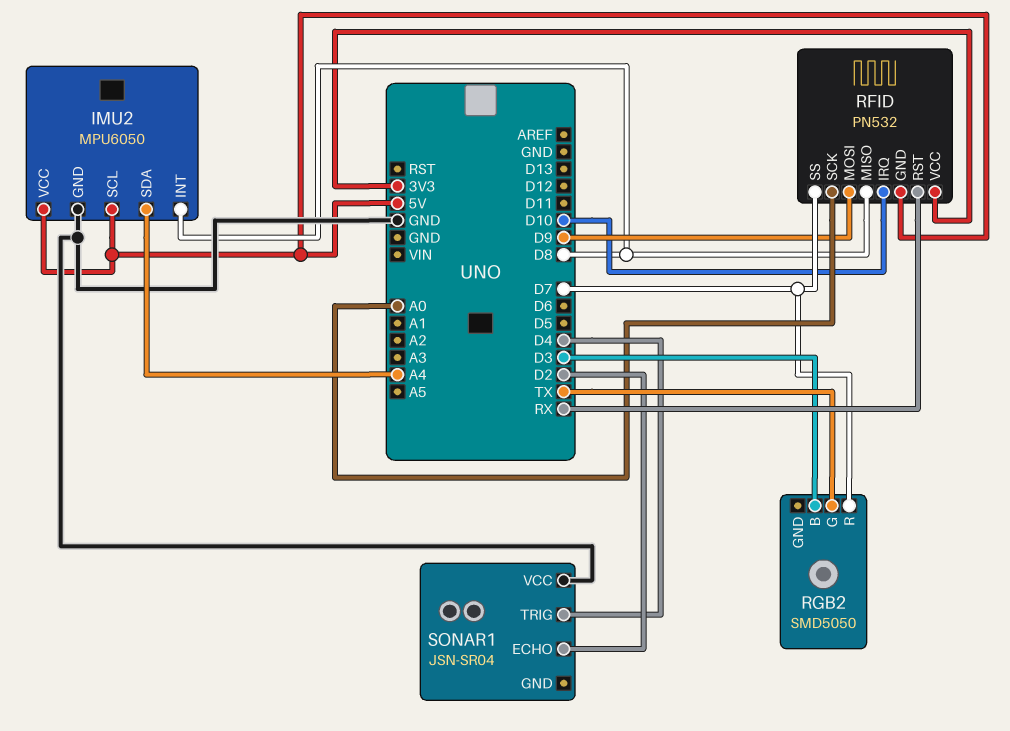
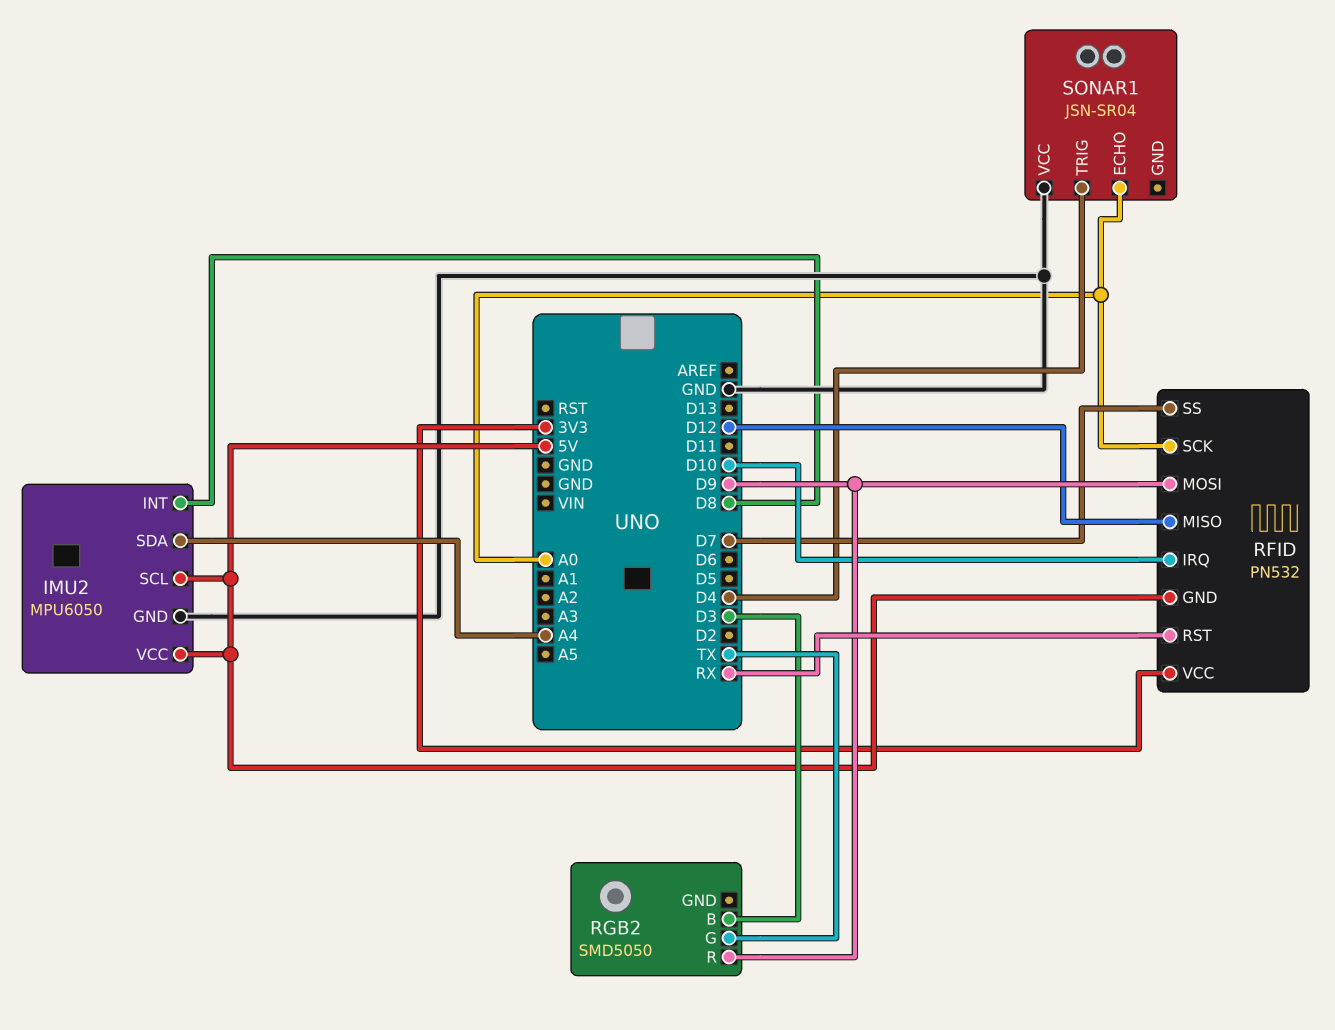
RFID pin MISO: D8 -> D12
RGB2 pin R: D7 -> D9
SONAR1 pin ECHO: D2 -> A0

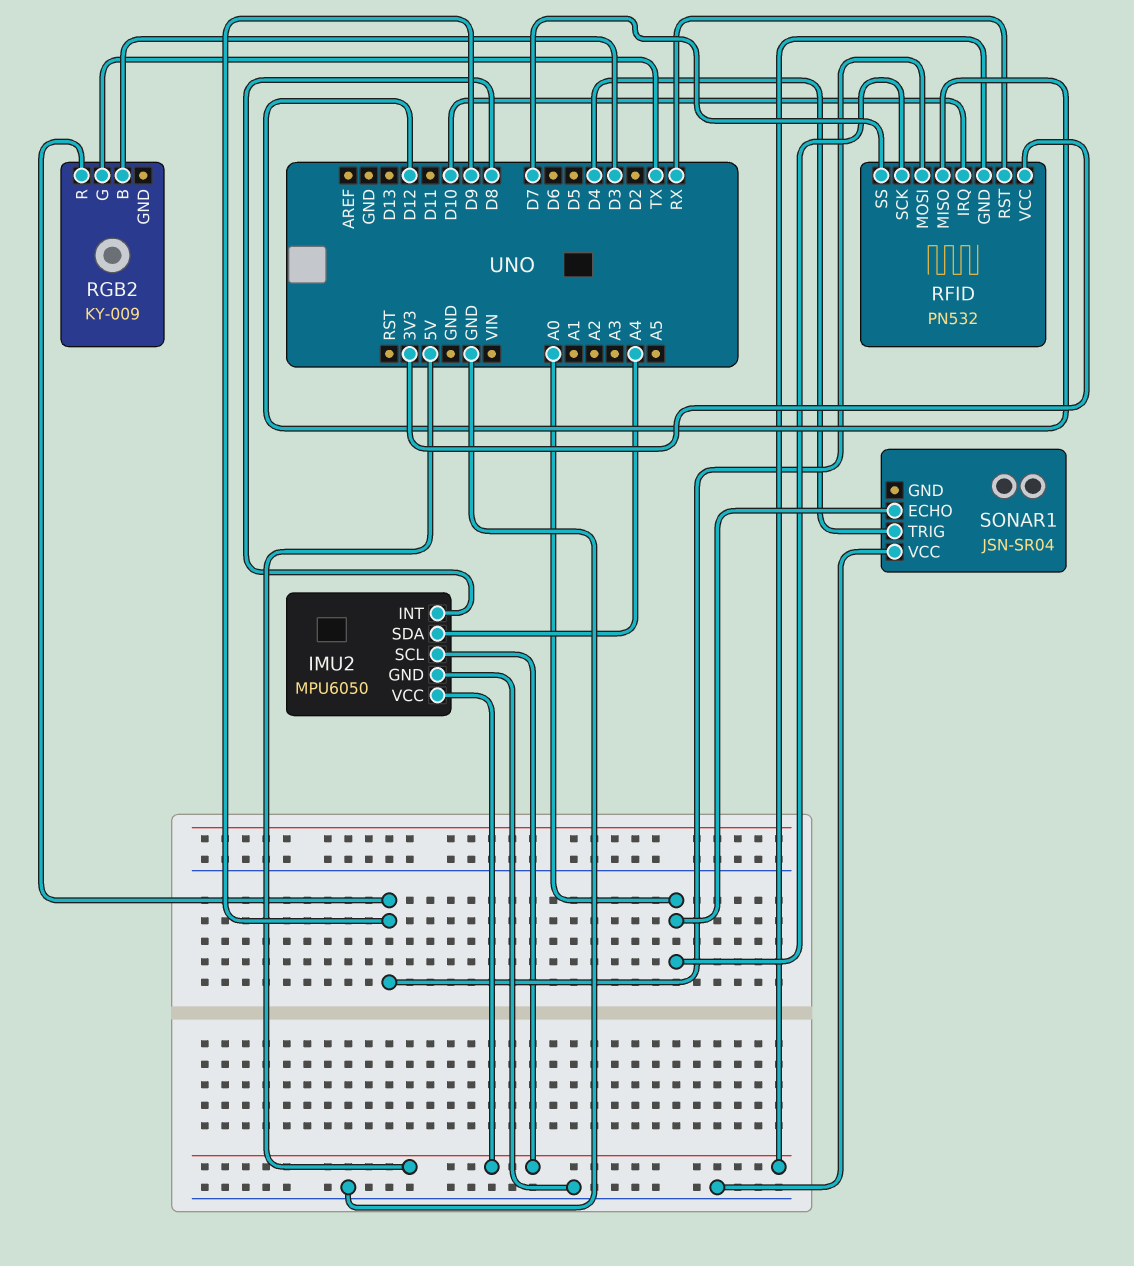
RGB2: SMD5050 -> KY-009

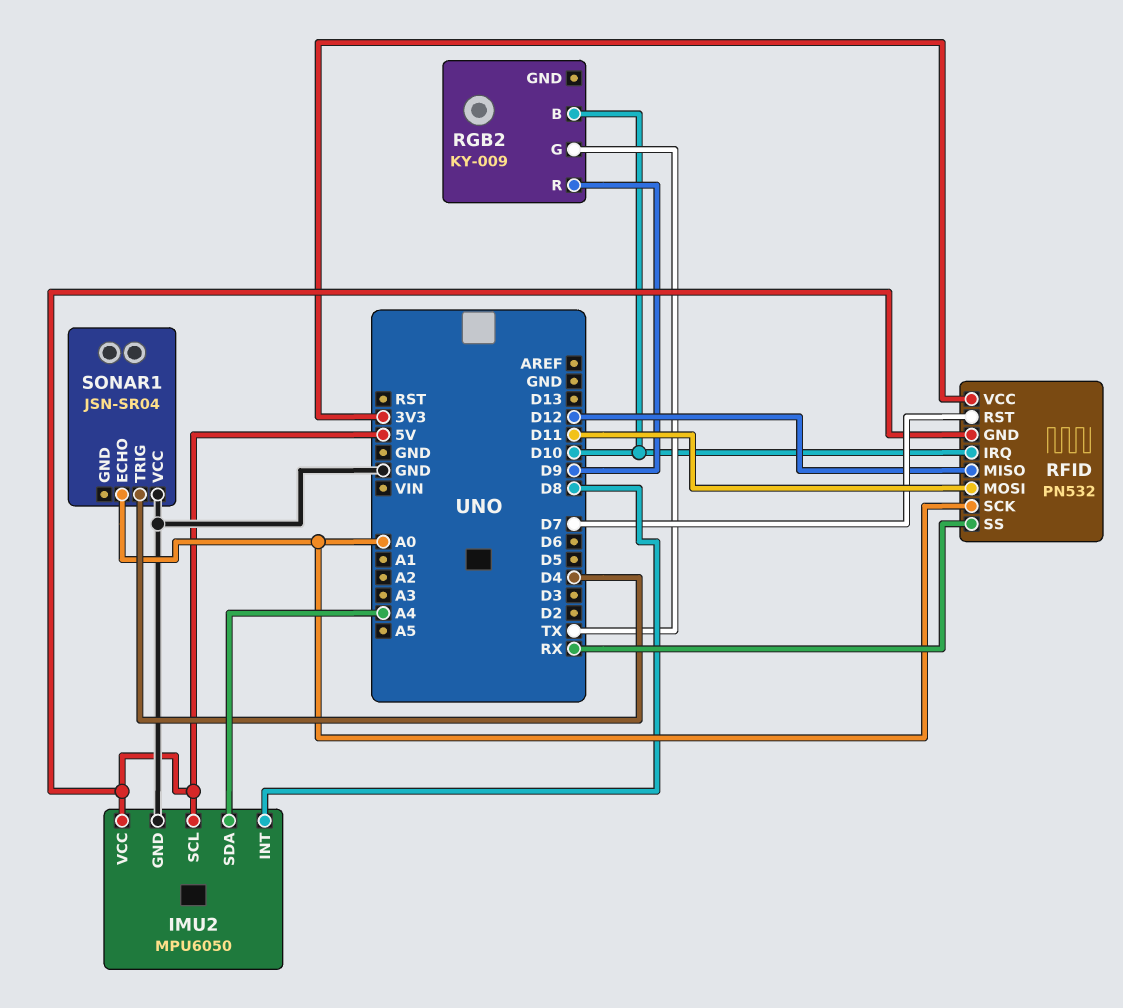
RFID pin MOSI: D9 -> D11
RFID pin RST: RX -> D7
RFID pin SS: D7 -> RX
RGB2 pin B: D3 -> D10

